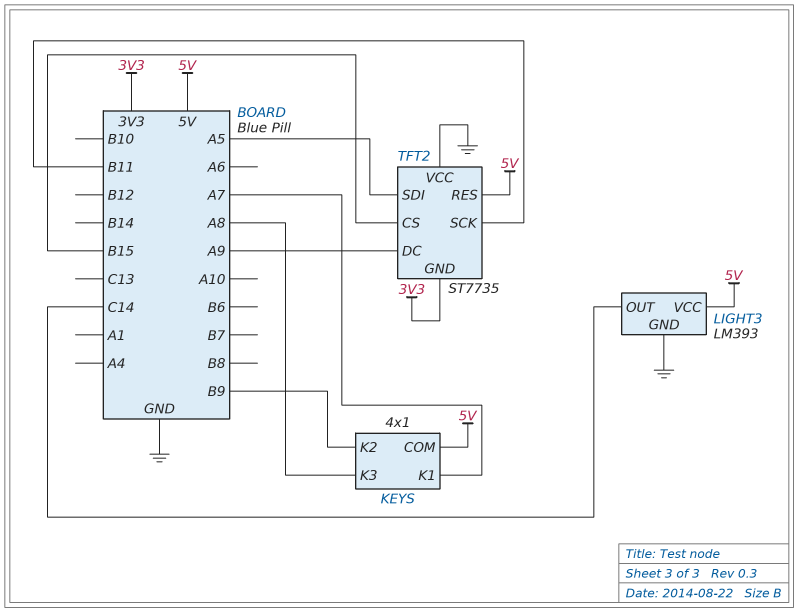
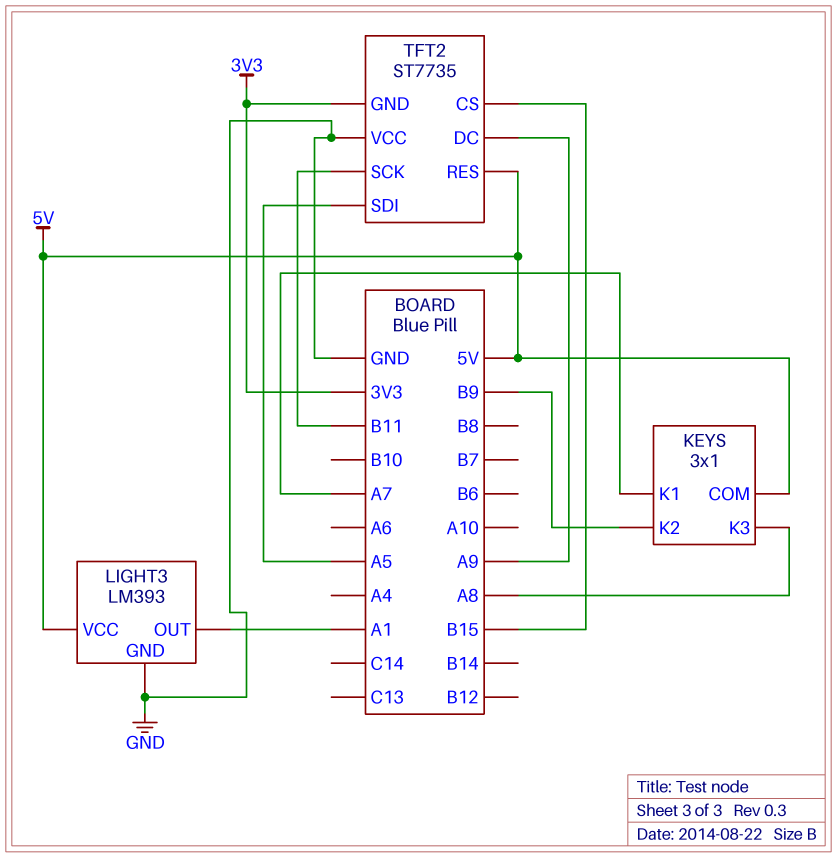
KEYS: 4x1 -> 3x1
LIGHT3 pin OUT: C14 -> A1

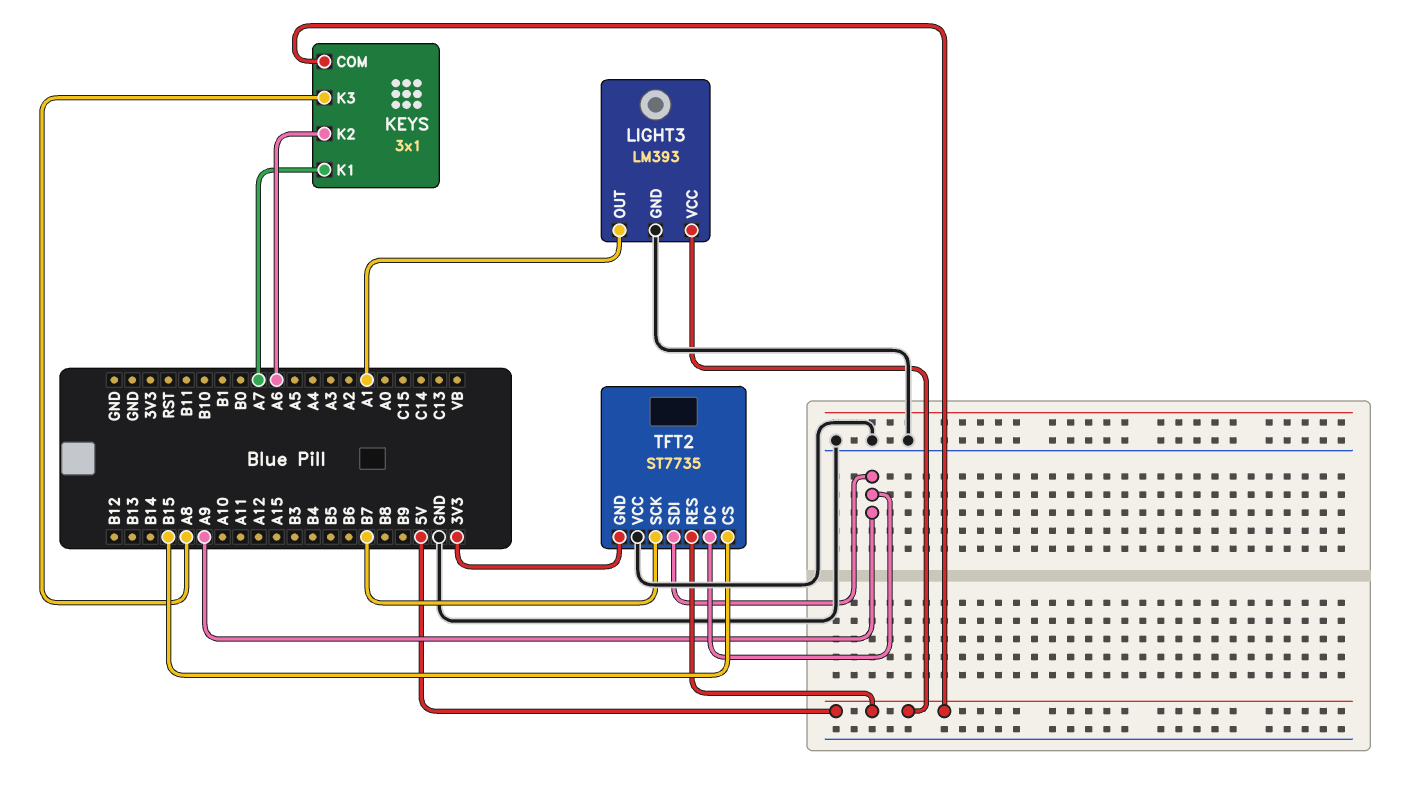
KEYS pin K2: B9 -> A6
TFT2 pin SCK: B11 -> B7
TFT2 pin SDI: A5 -> A9

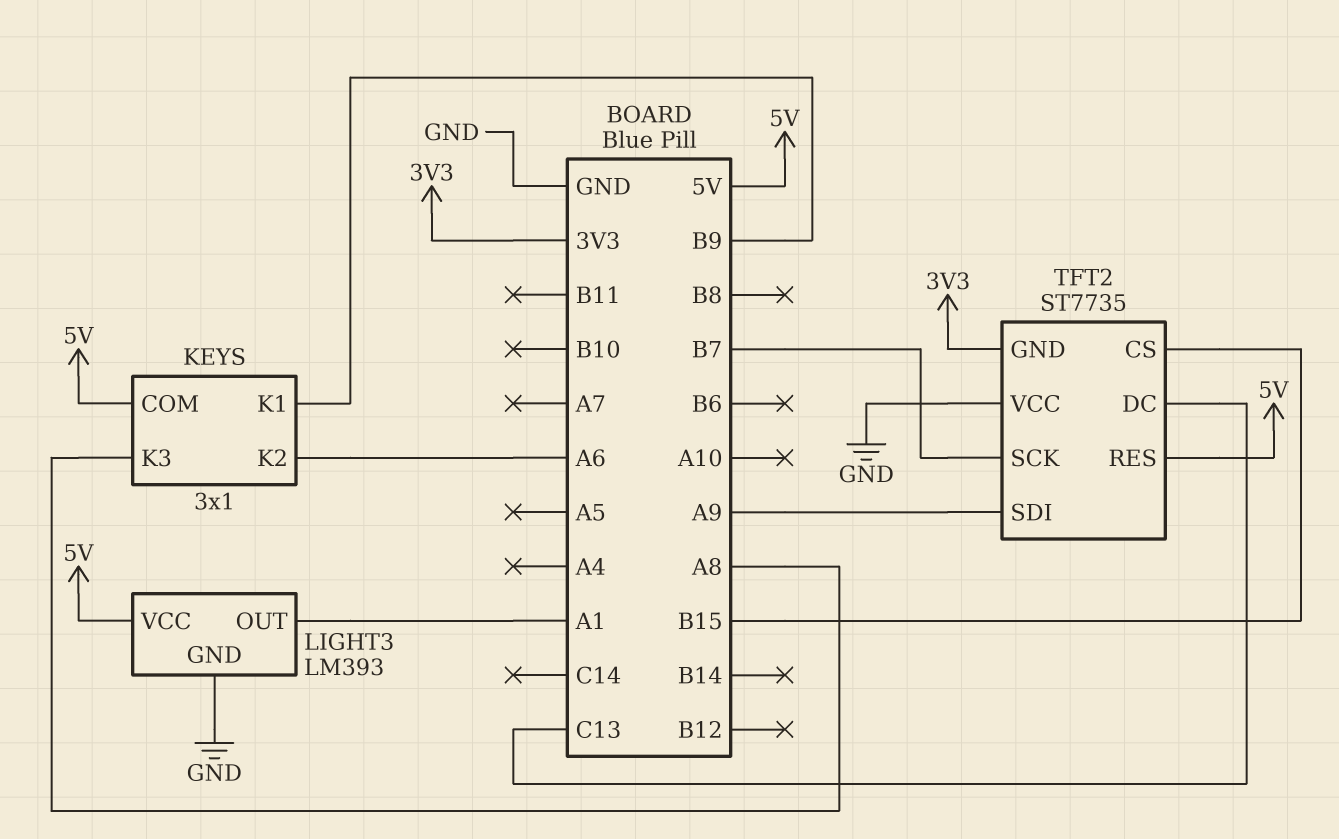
KEYS pin K1: A7 -> B9
TFT2 pin DC: A9 -> C13

